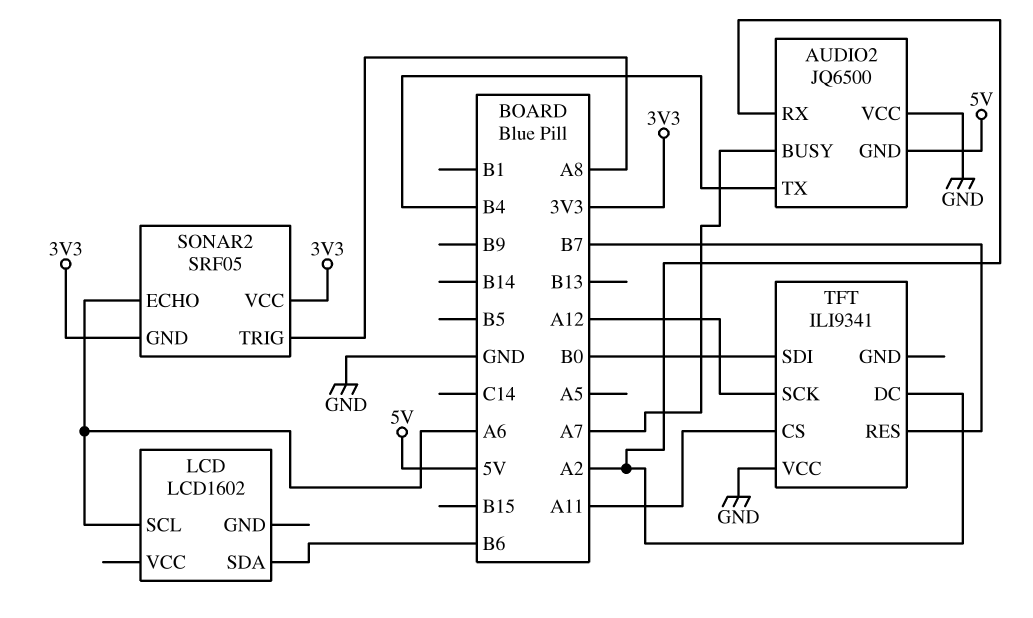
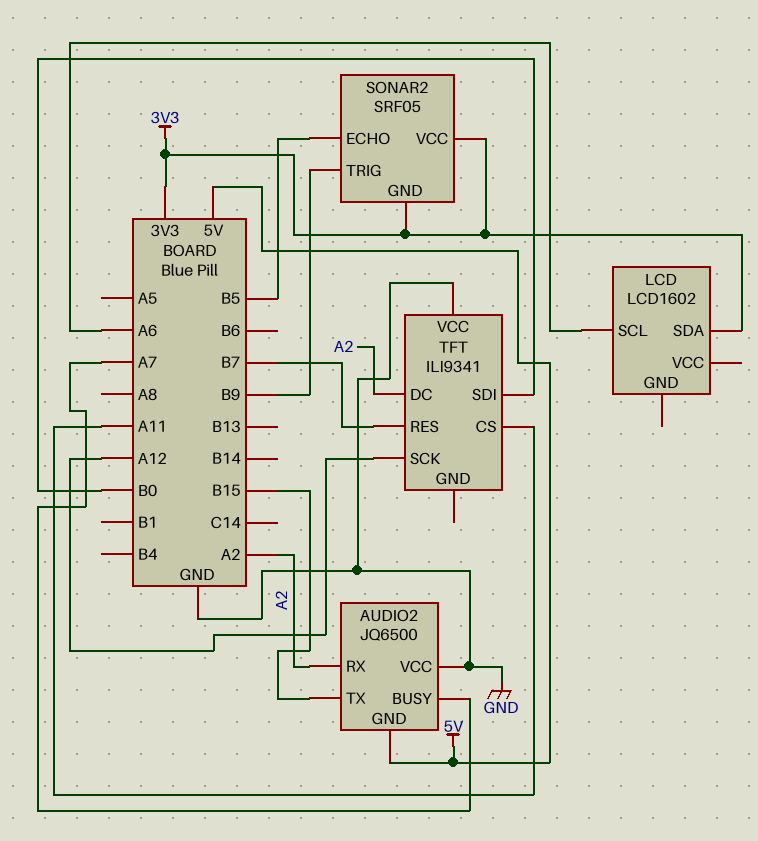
AUDIO2 pin TX: B4 -> B15
LCD pin SDA: B6 -> 3V3
SONAR2 pin ECHO: A6 -> B5
SONAR2 pin TRIG: A8 -> B9

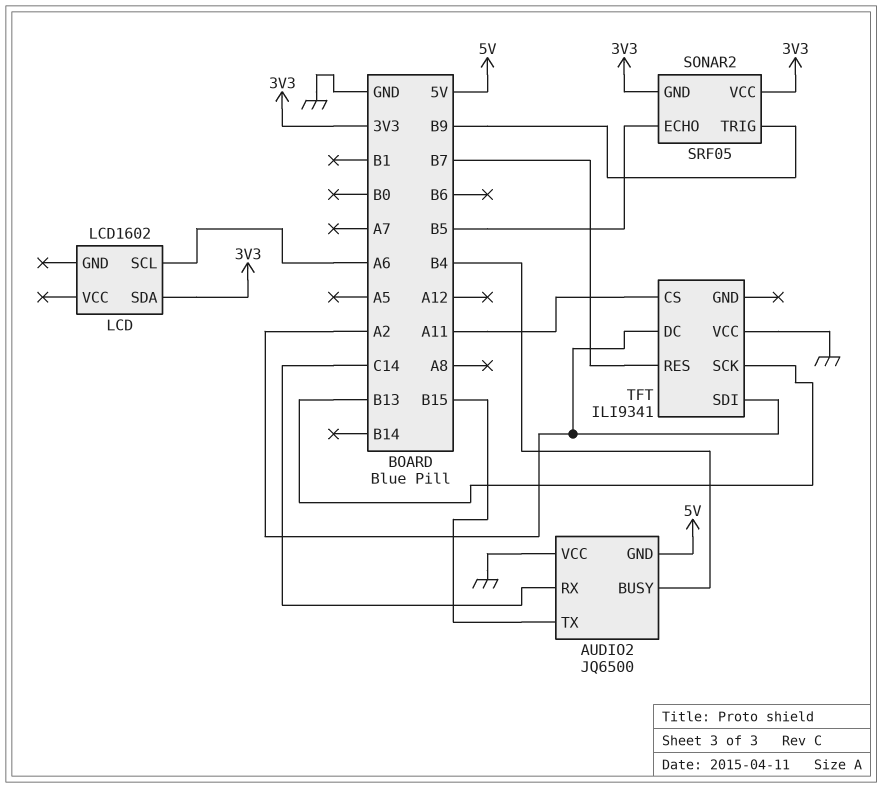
AUDIO2 pin BUSY: A7 -> B4
AUDIO2 pin RX: A2 -> C14
TFT pin SCK: A12 -> B13
TFT pin SDI: B0 -> A2

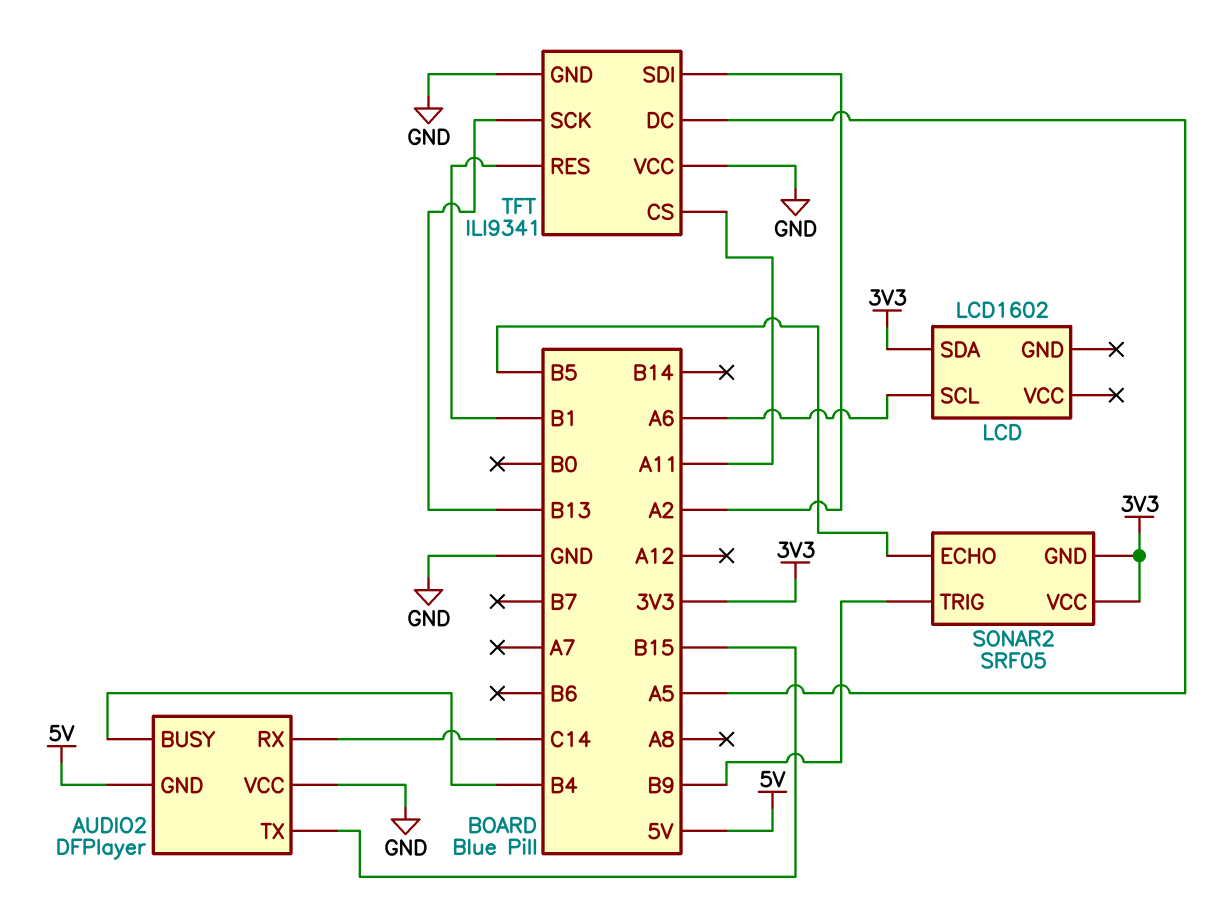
AUDIO2: JQ6500 -> DFPlayer
TFT pin DC: A2 -> A5
TFT pin GND: none -> GND
TFT pin RES: B7 -> B1

